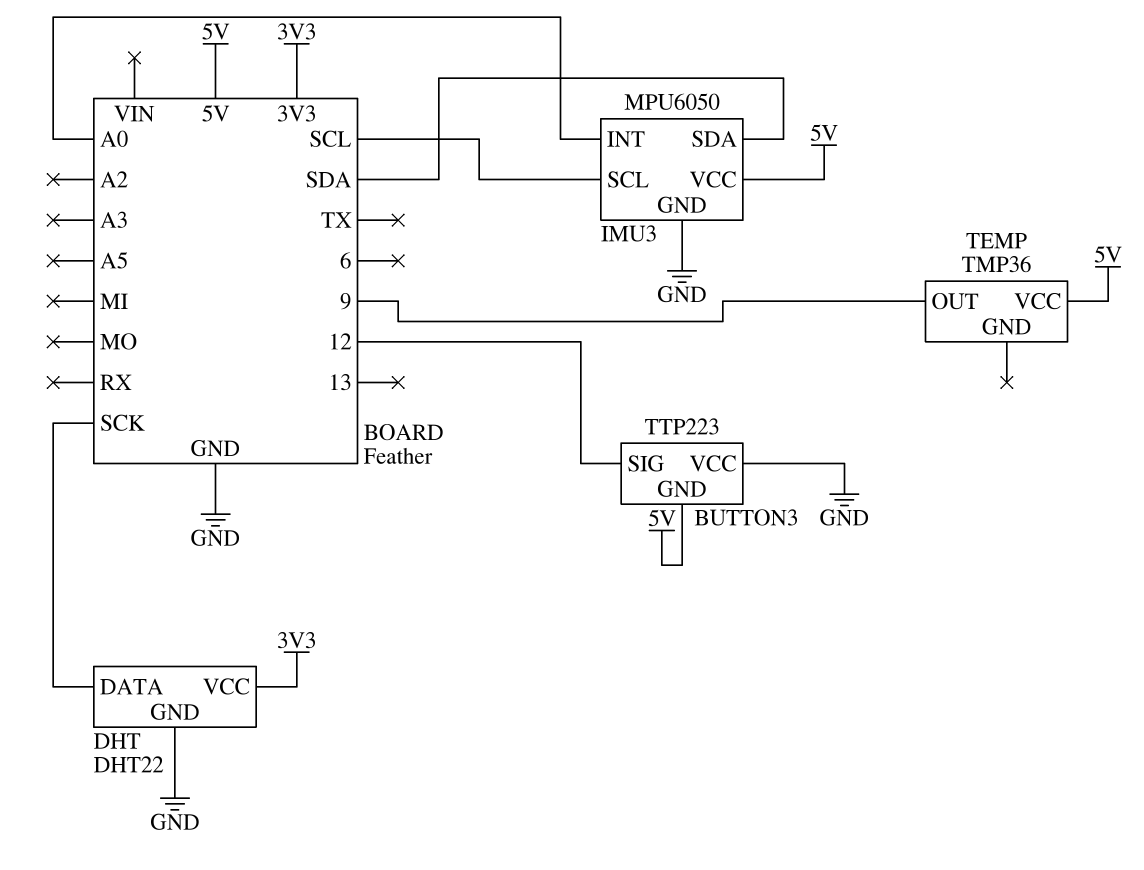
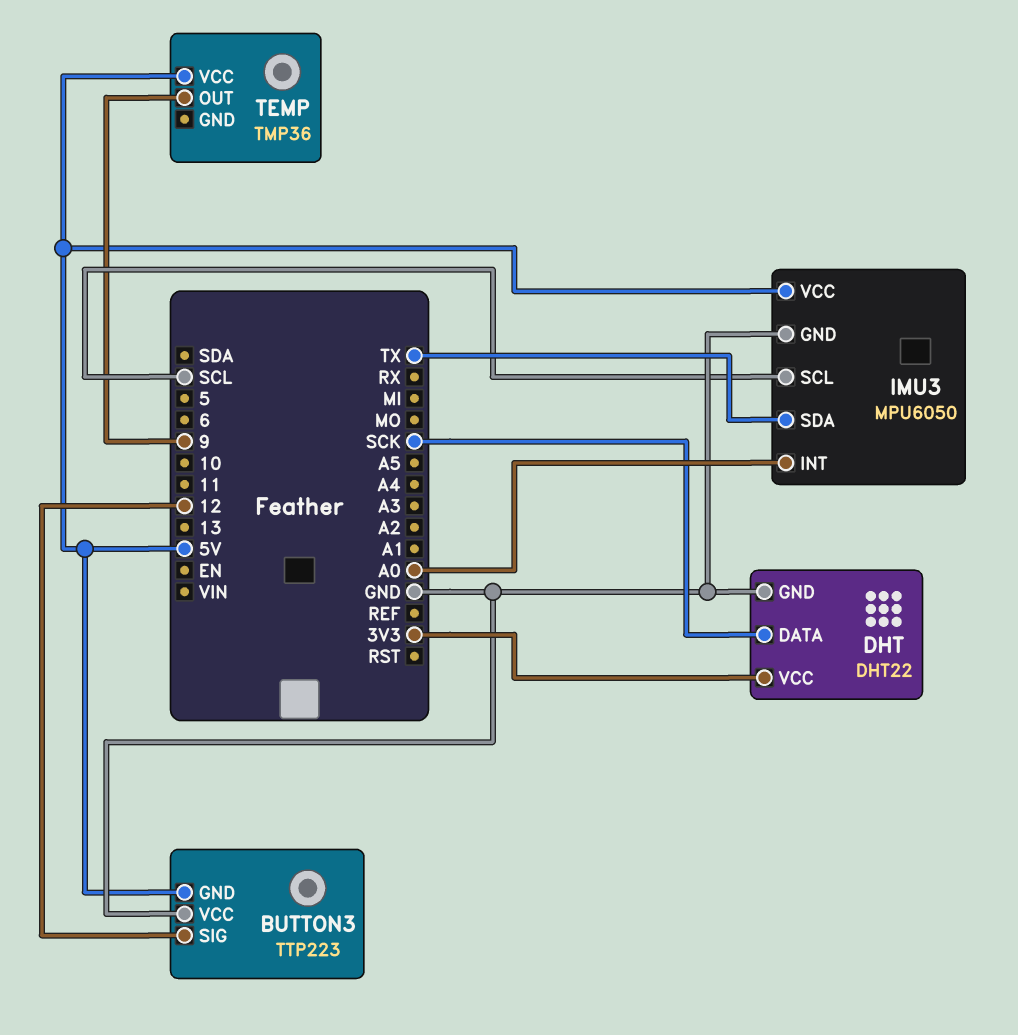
IMU3 pin SDA: SDA -> TX

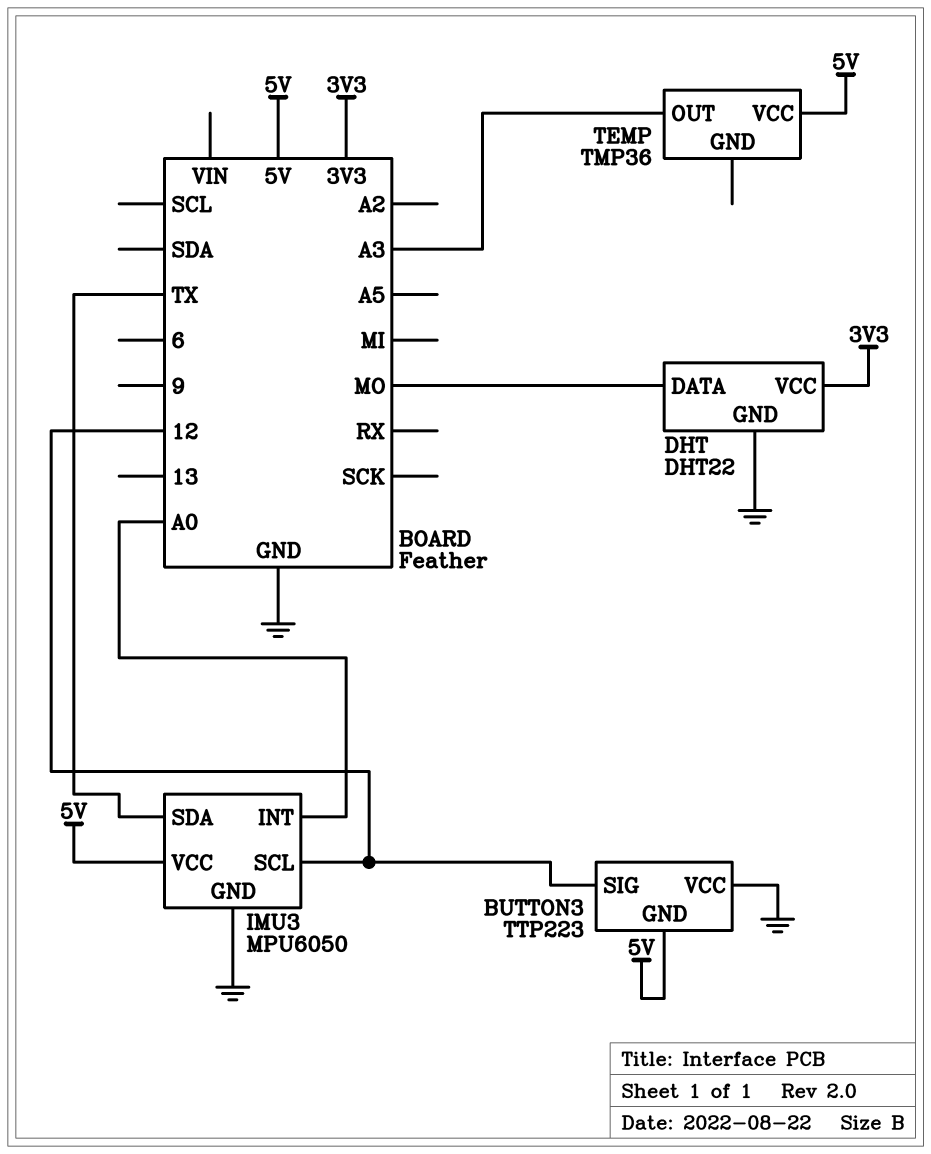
DHT pin DATA: SCK -> MO
IMU3 pin SCL: SCL -> 12
TEMP pin OUT: 9 -> A3

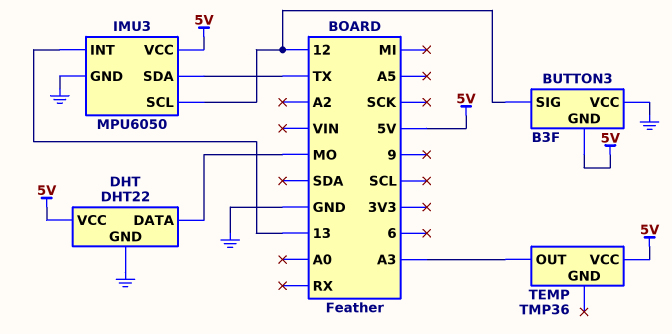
BUTTON3: TTP223 -> B3F
DHT pin VCC: 3V3 -> 5V
IMU3 pin INT: A0 -> 13

